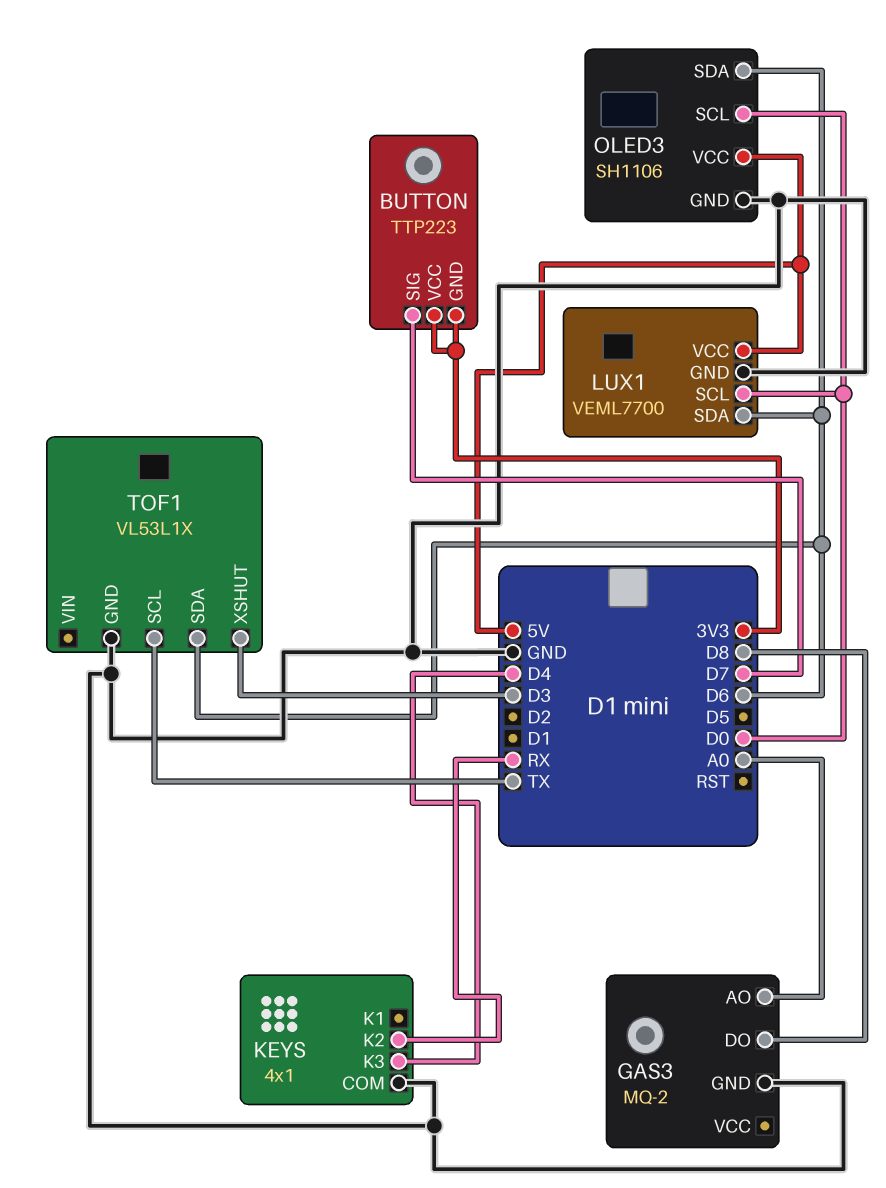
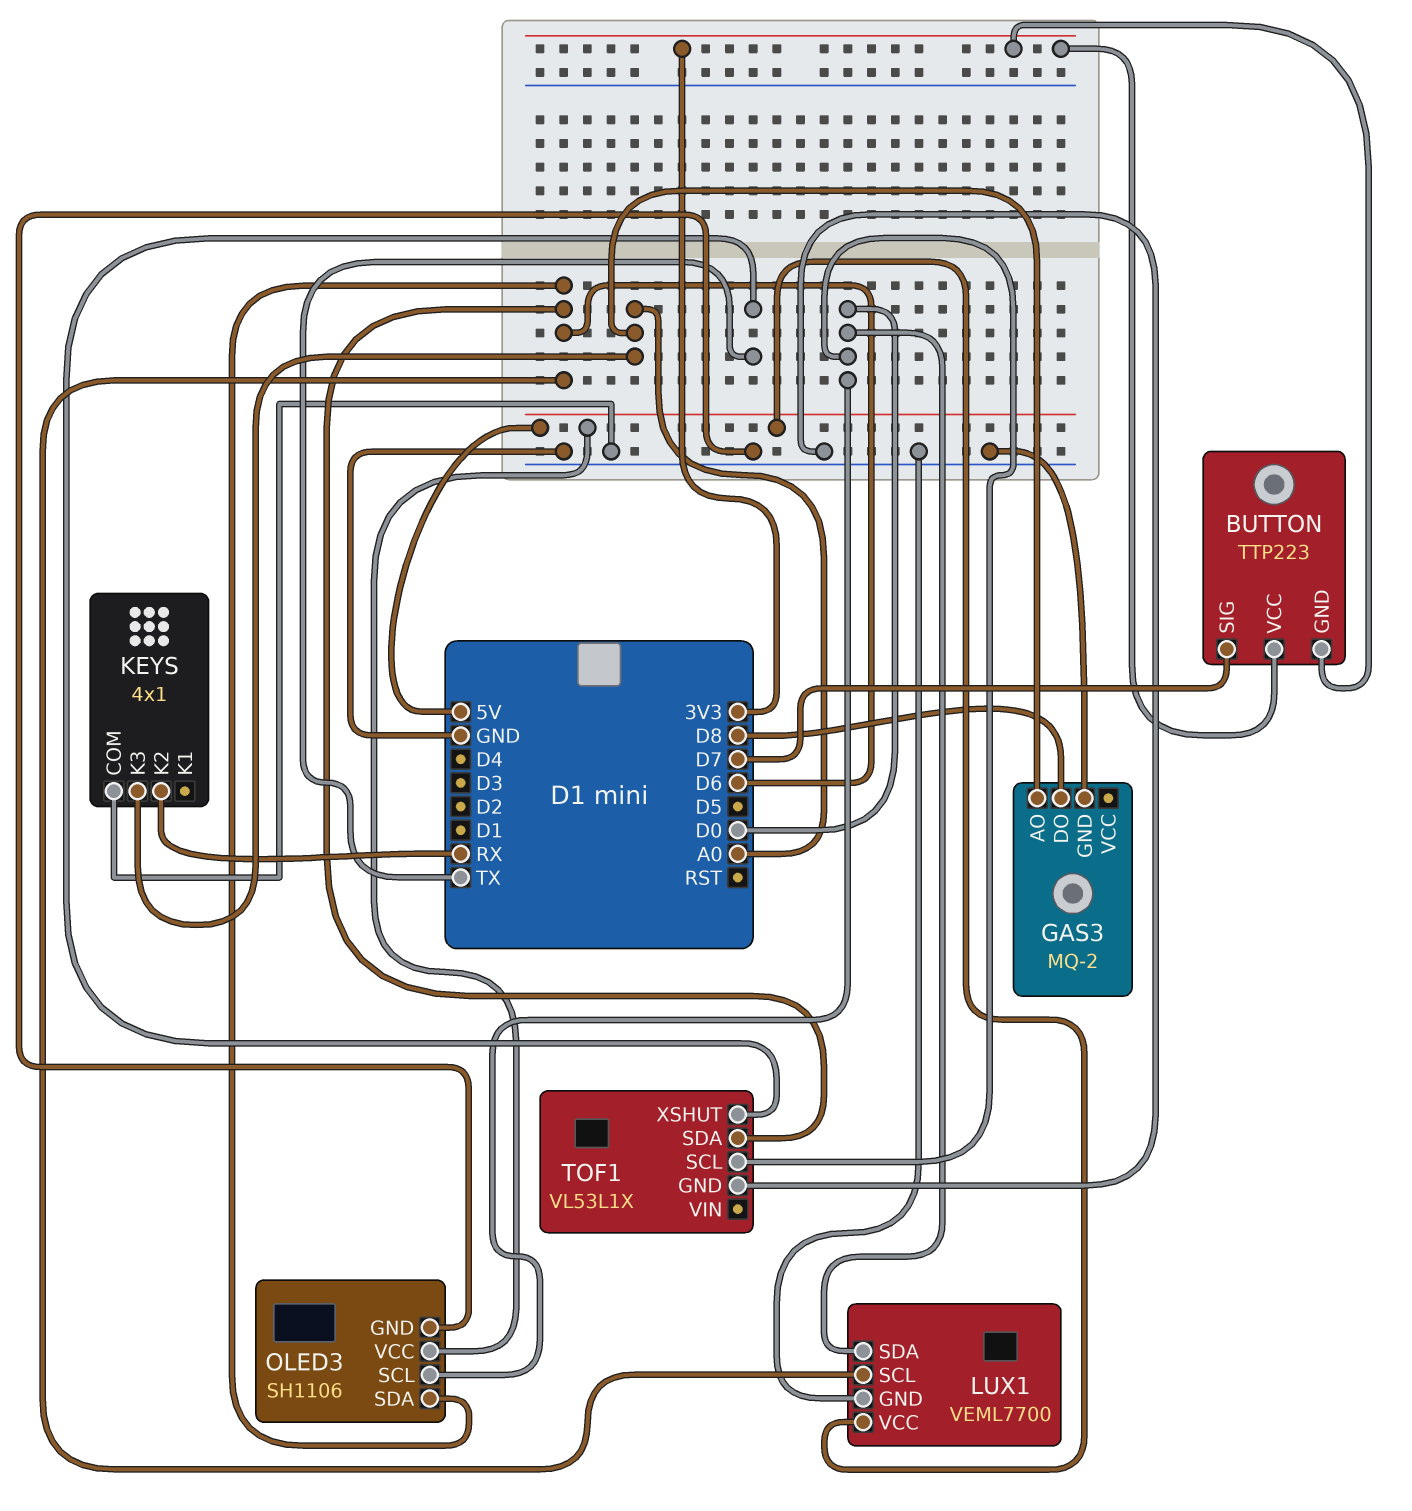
KEYS pin K3: D4 -> A0
LUX1 pin SCL: D0 -> D6
LUX1 pin SDA: D6 -> D0
TOF1 pin SCL: TX -> D0
TOF1 pin XSHUT: D3 -> TX

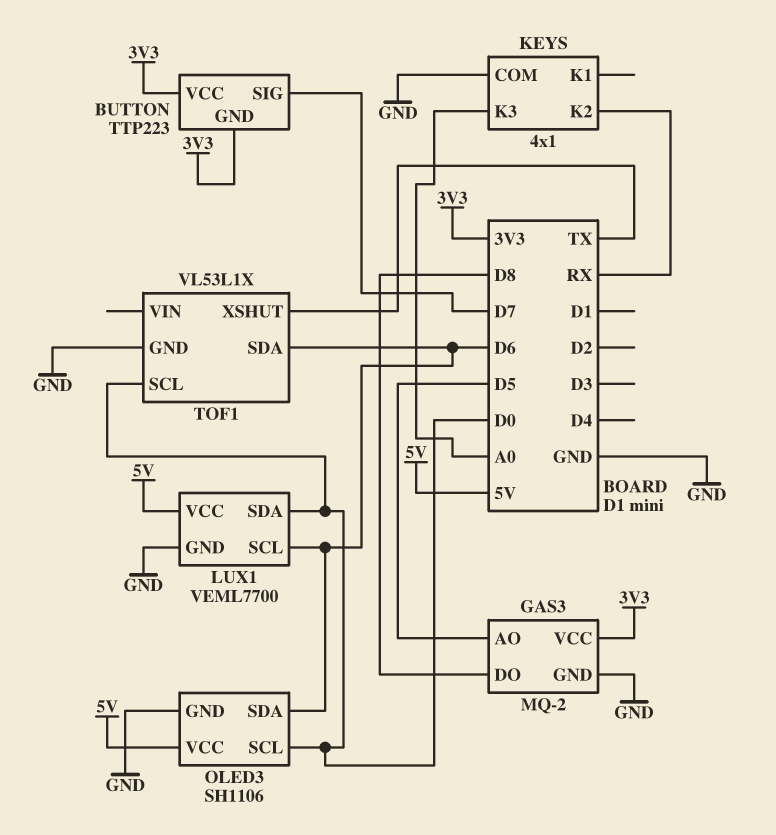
GAS3 pin AO: A0 -> D5
GAS3 pin VCC: none -> 3V3

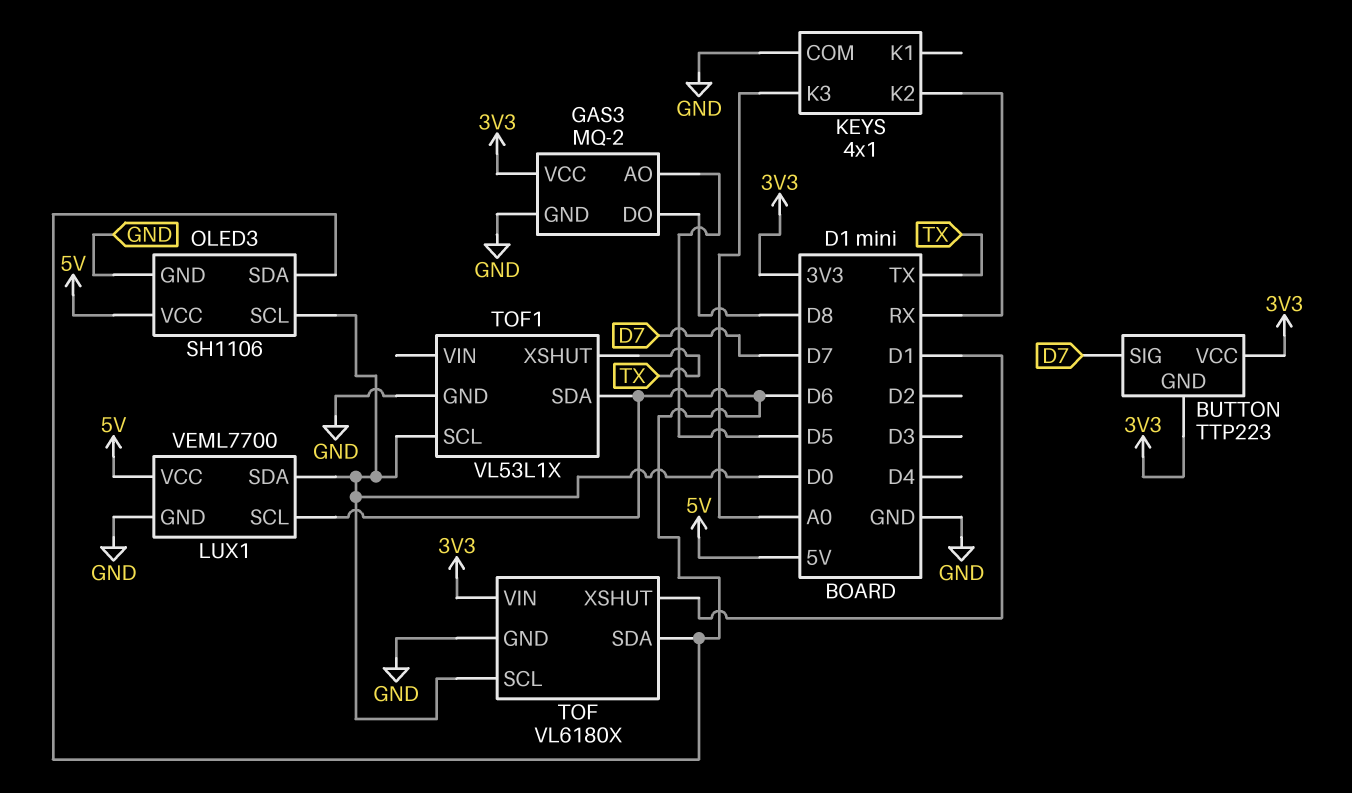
TOF: none -> VL6180X
TOF pin GND: none -> GND
TOF pin SCL: none -> D0
TOF pin SDA: none -> D6
TOF pin VIN: none -> 3V3
TOF pin XSHUT: none -> D1

